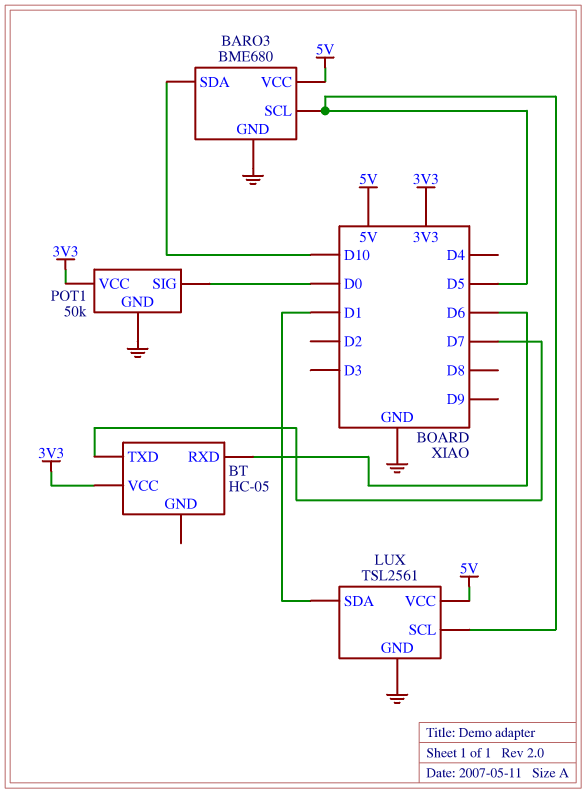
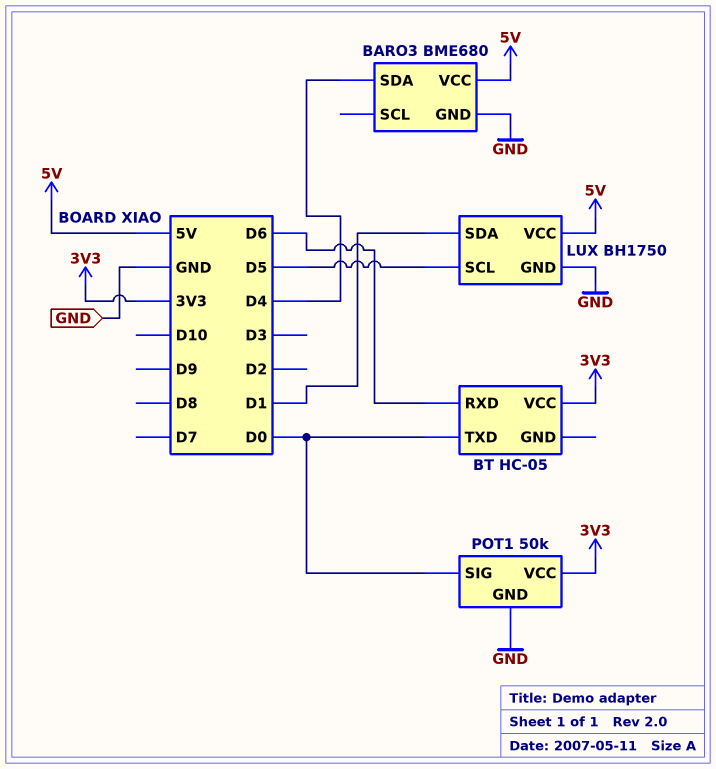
BARO3 pin SCL: D5 -> none
BARO3 pin SDA: D10 -> D4
BT pin TXD: D7 -> D0
LUX: TSL2561 -> BH1750

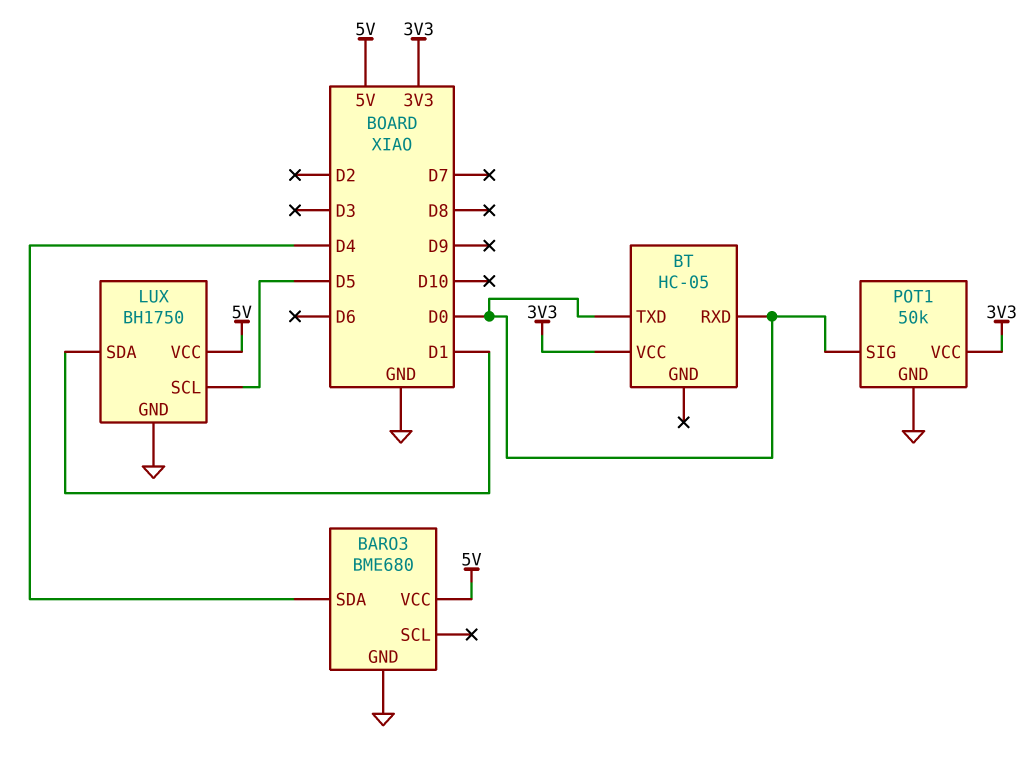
BT pin RXD: D6 -> D0

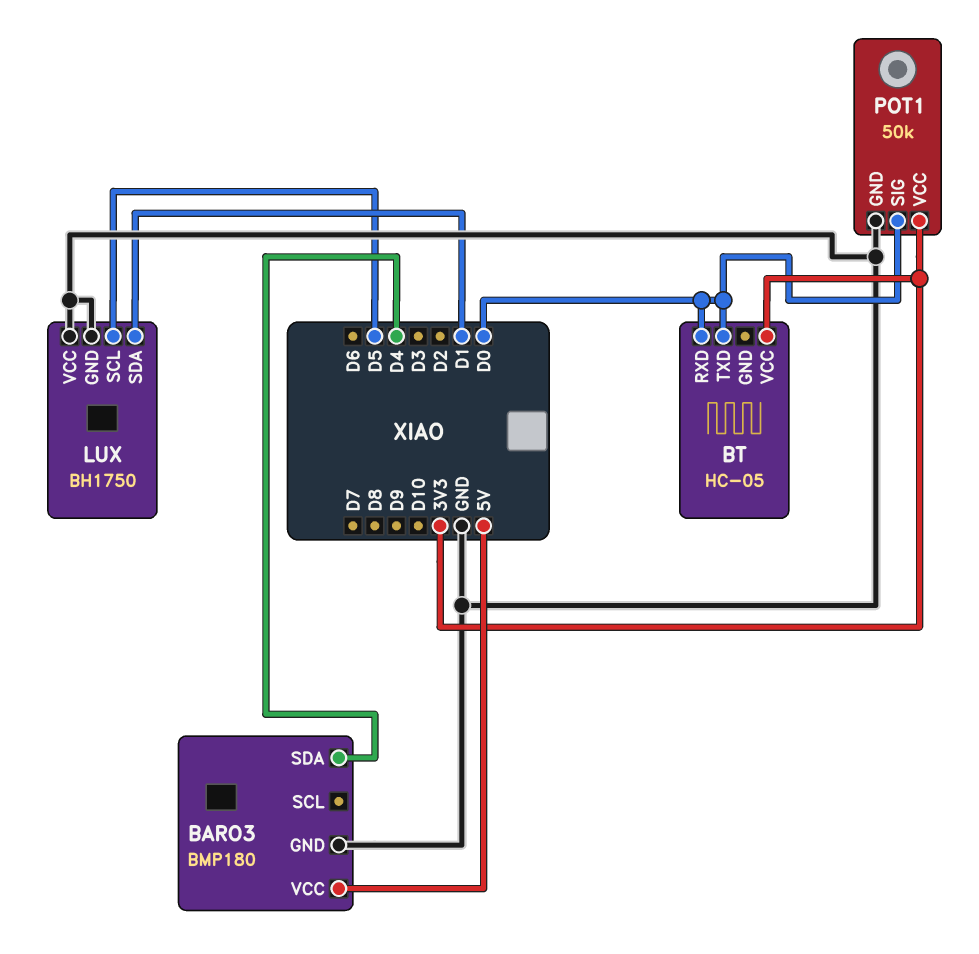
BARO3: BME680 -> BMP180
LUX pin VCC: 5V -> GND

